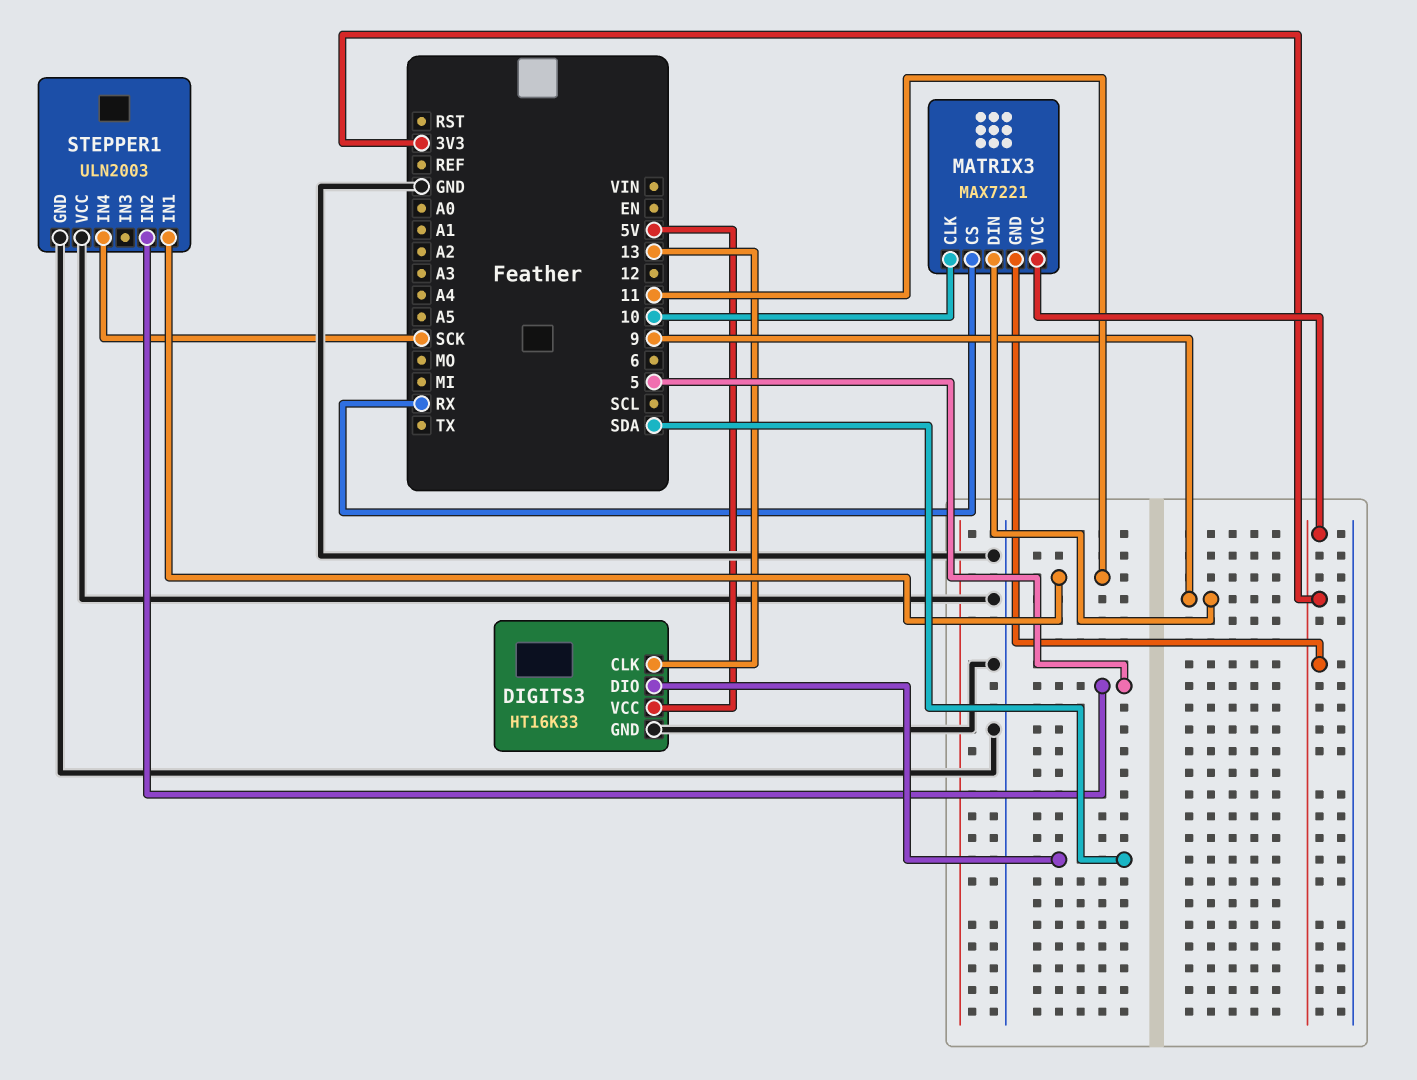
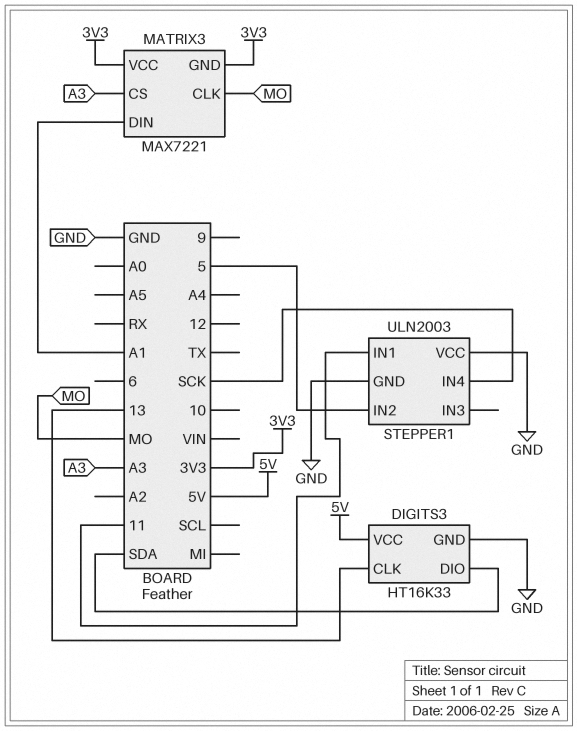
MATRIX3 pin CLK: 10 -> MO
MATRIX3 pin CS: RX -> A3
MATRIX3 pin DIN: 9 -> A1

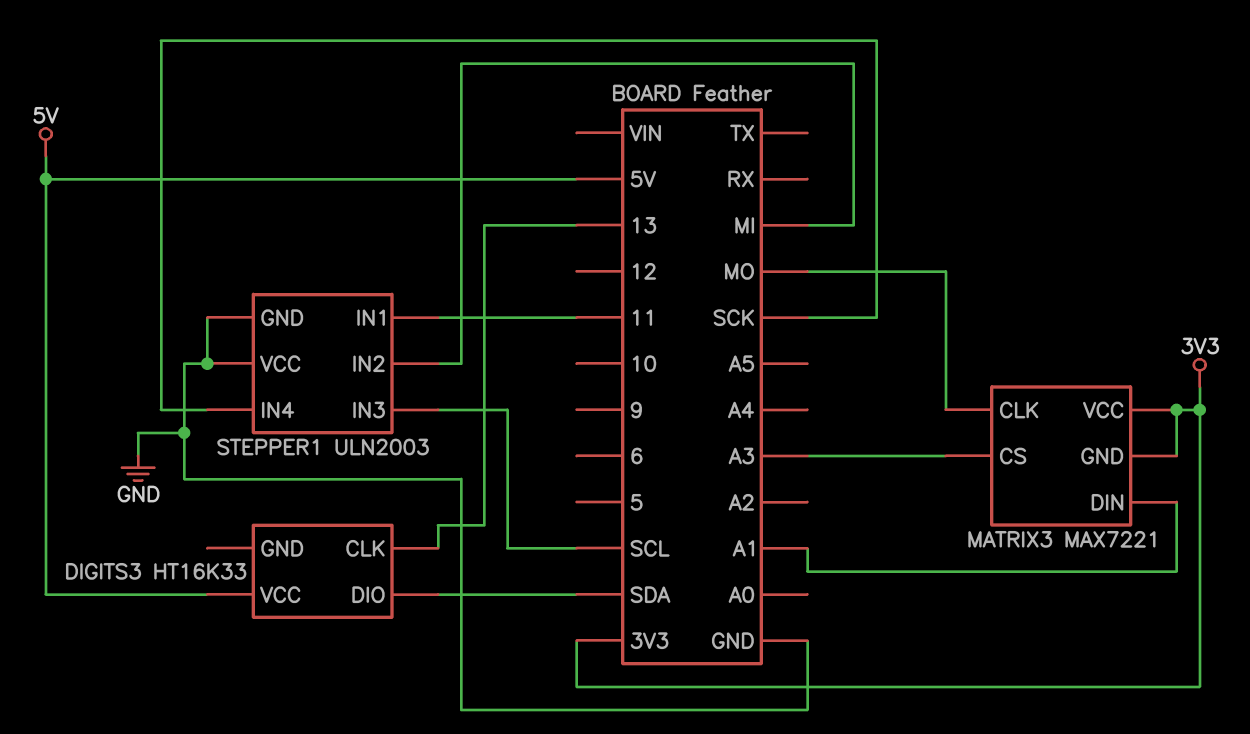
DIGITS3 pin GND: GND -> none
STEPPER1 pin IN2: 5 -> MI
STEPPER1 pin IN3: none -> SCL

